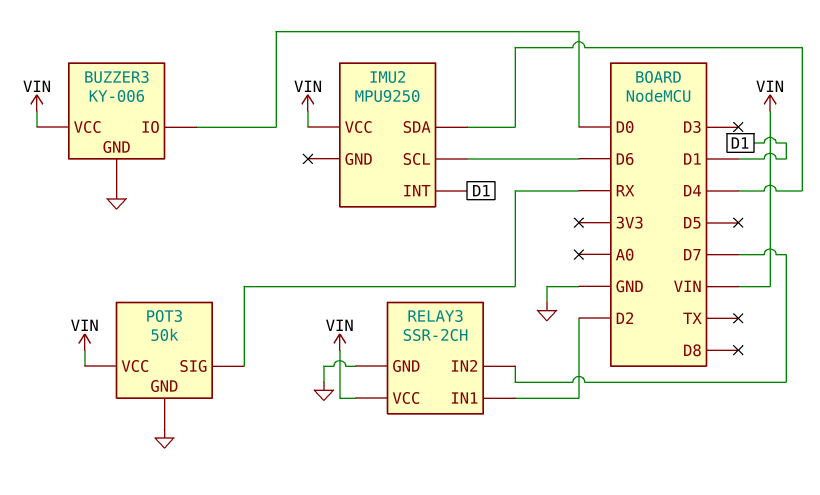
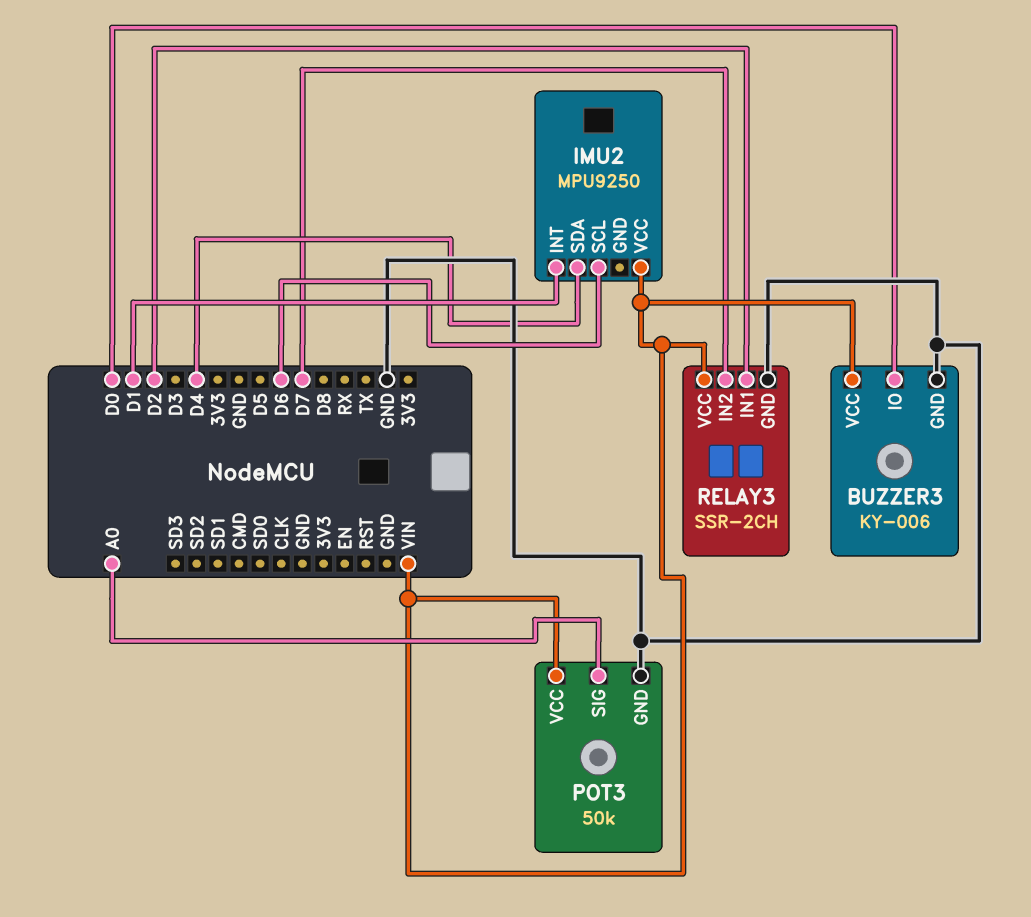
POT3 pin SIG: RX -> A0

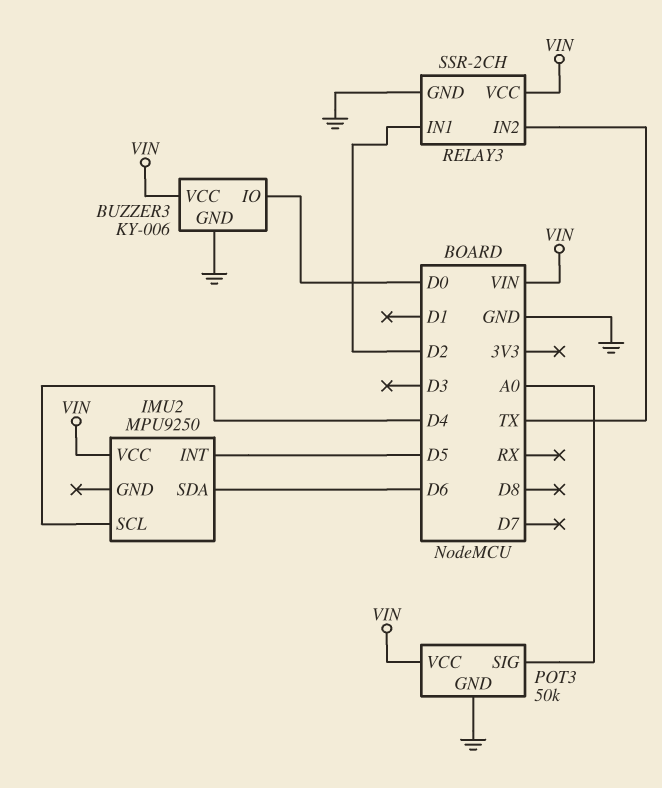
IMU2 pin INT: D1 -> D5
IMU2 pin SCL: D6 -> D4
IMU2 pin SDA: D4 -> D6
RELAY3 pin IN2: D7 -> TX

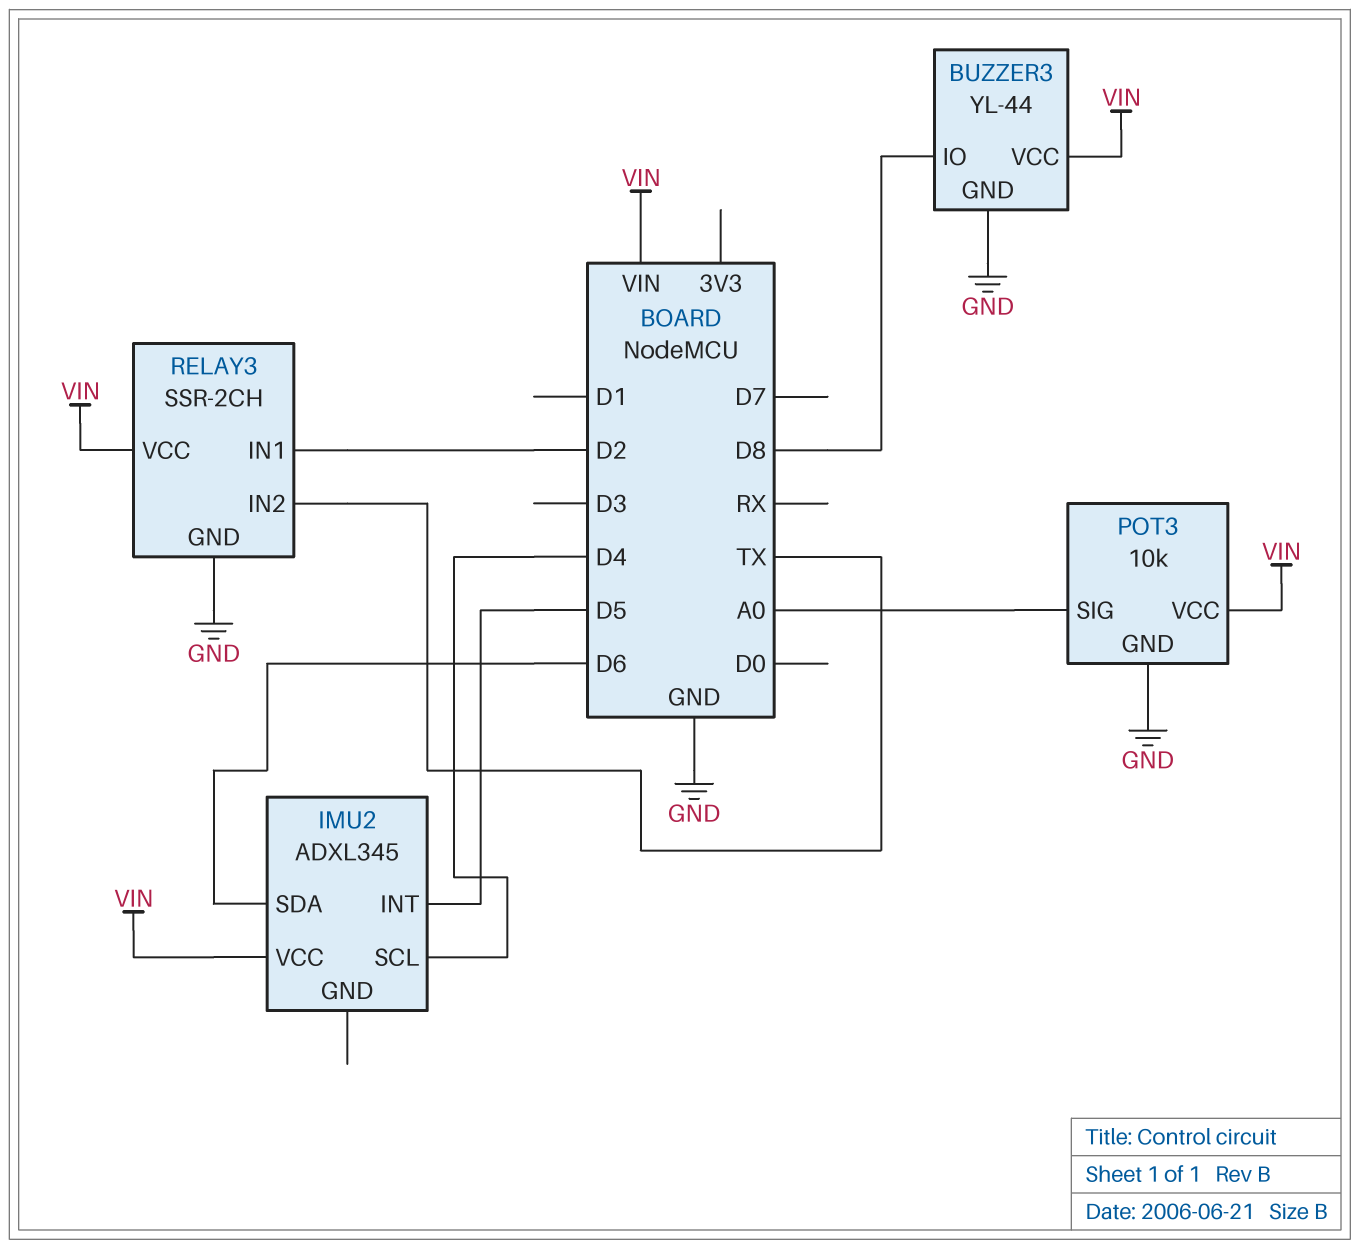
BUZZER3: KY-006 -> YL-44
BUZZER3 pin IO: D0 -> D8
IMU2: MPU9250 -> ADXL345
POT3: 50k -> 10k

